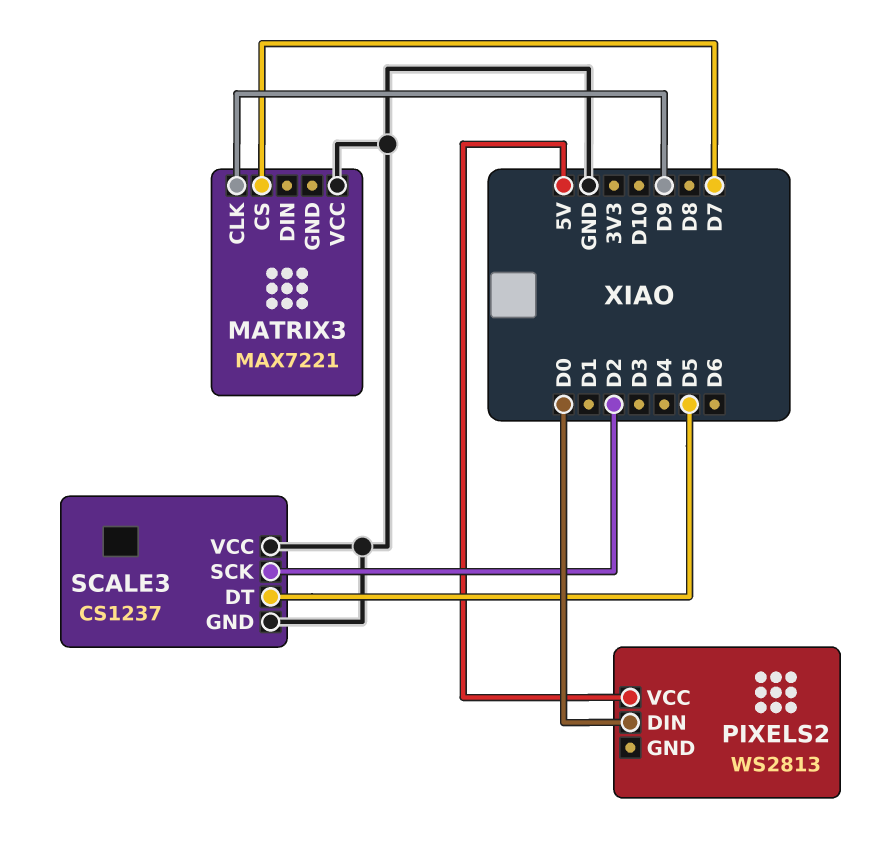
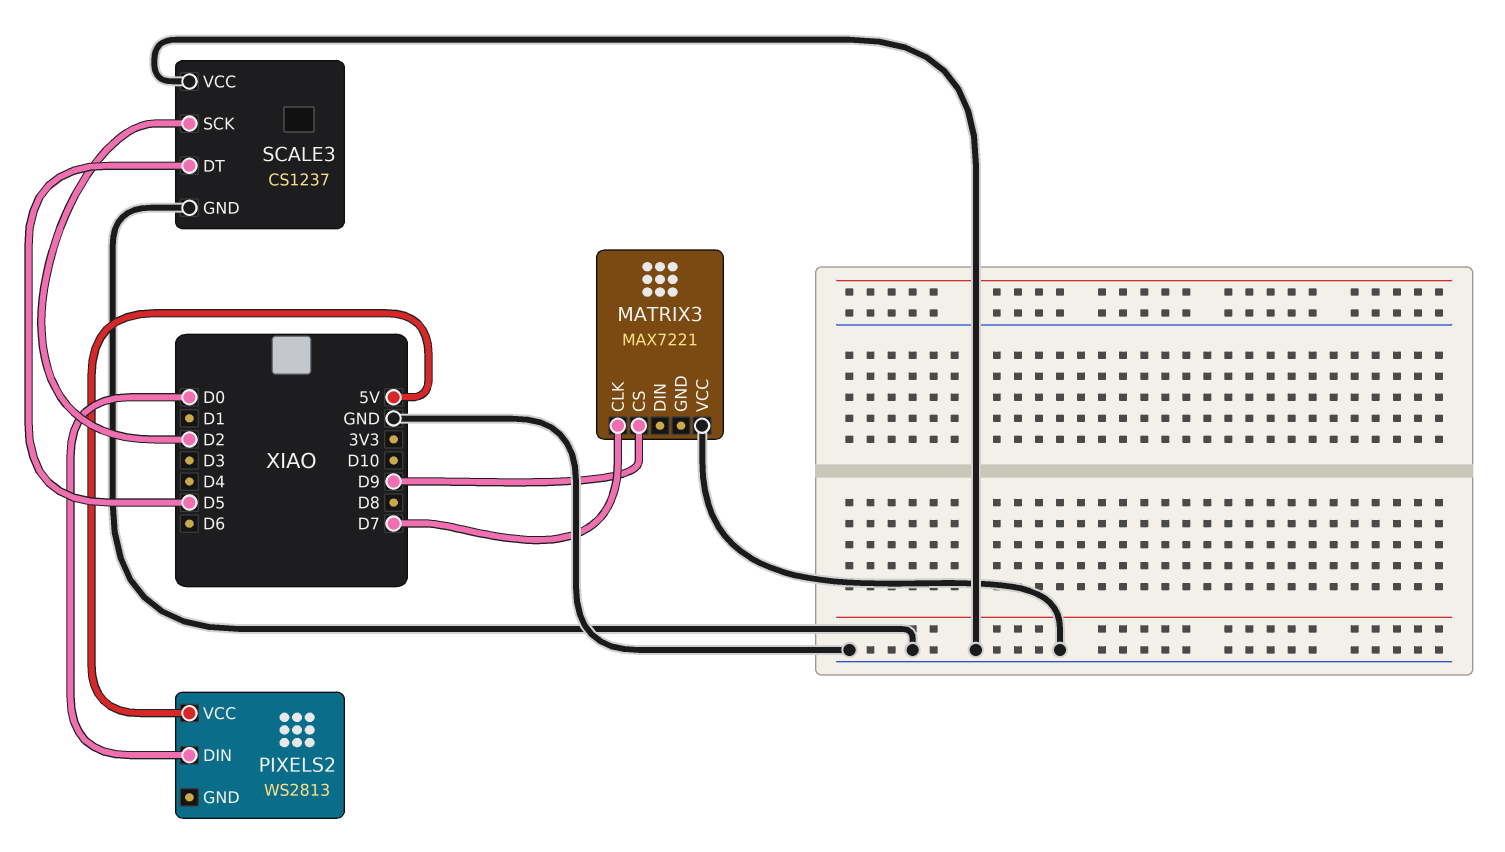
MATRIX3 pin CLK: D9 -> D7
MATRIX3 pin CS: D7 -> D9

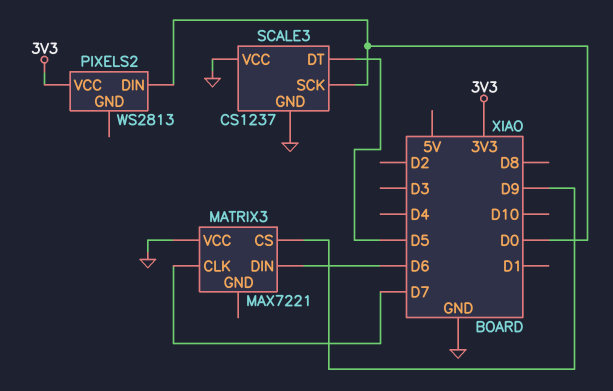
MATRIX3 pin DIN: none -> D6
PIXELS2 pin VCC: 5V -> 3V3
SCALE3 pin SCK: D2 -> D0

